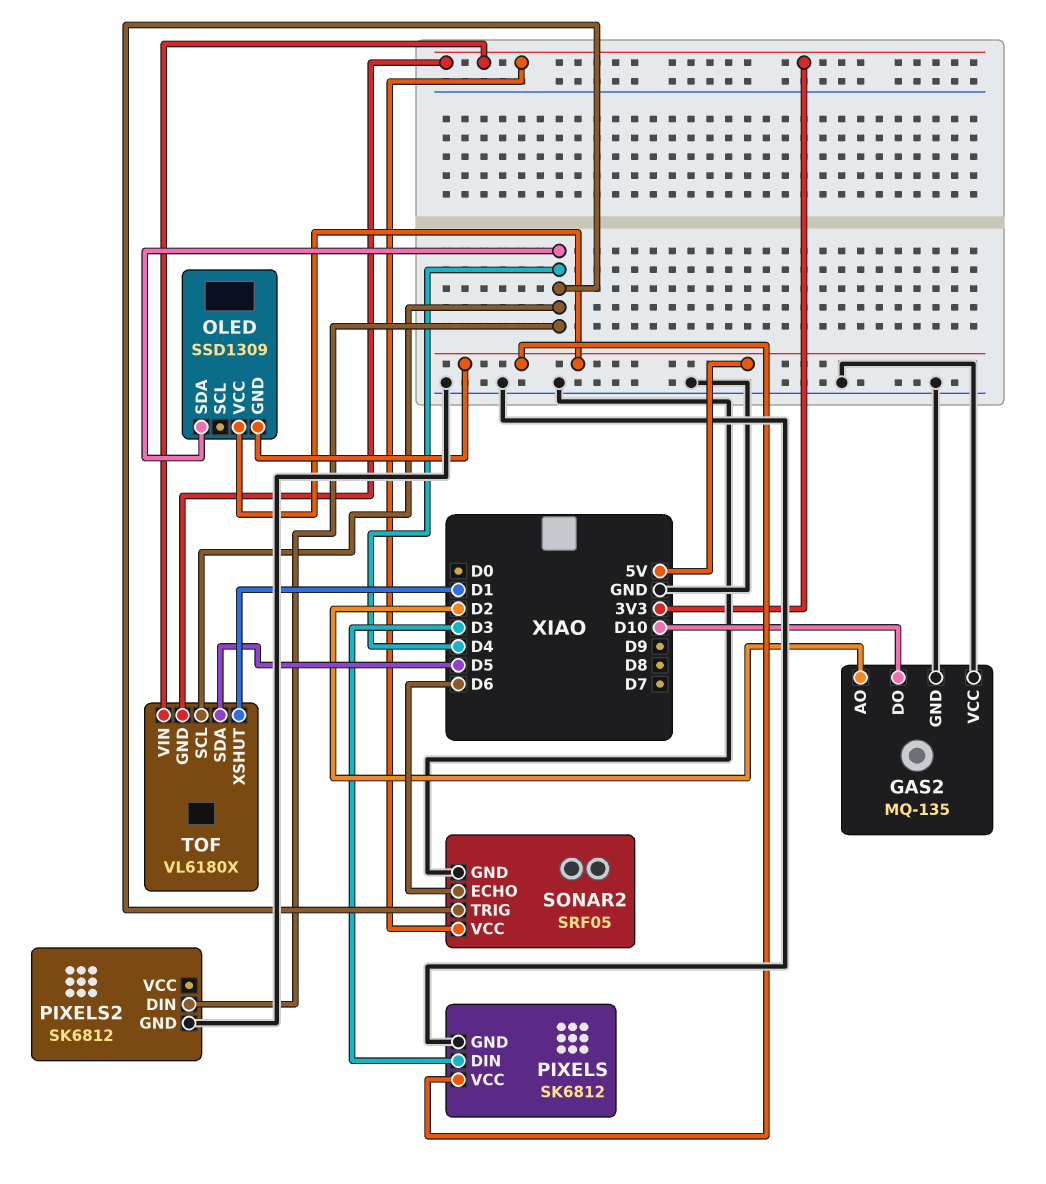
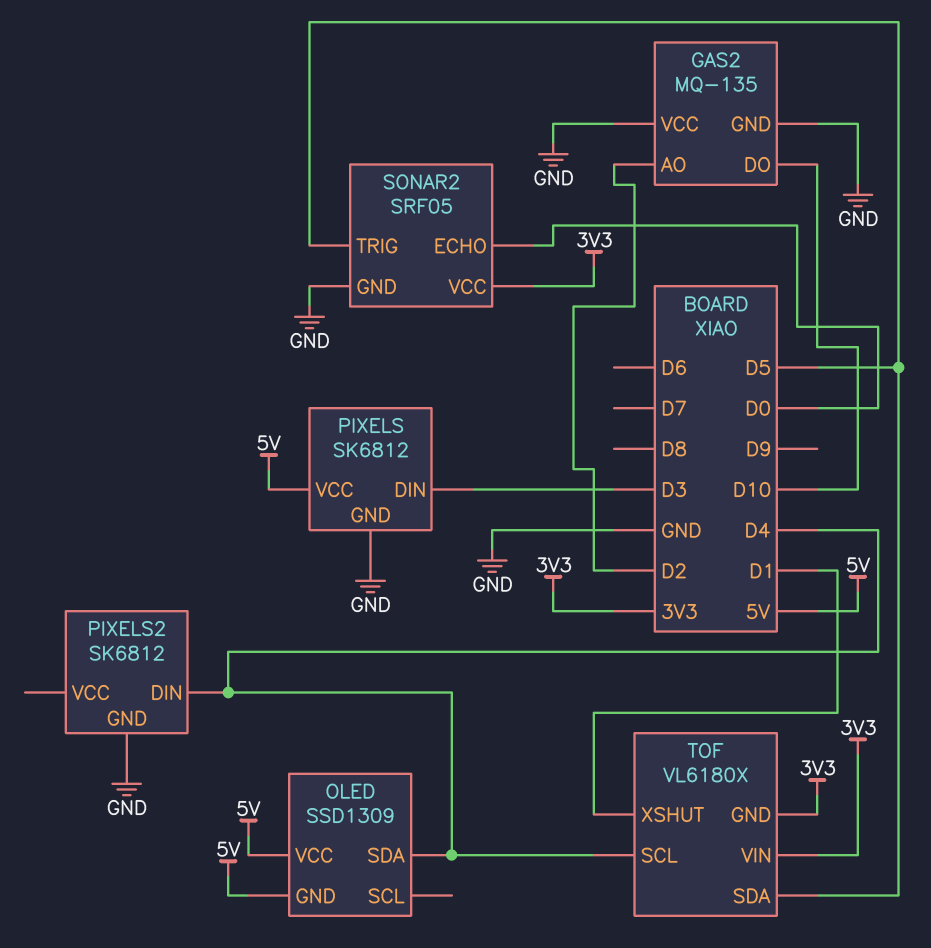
SONAR2 pin ECHO: D6 -> D0
SONAR2 pin TRIG: D4 -> D5

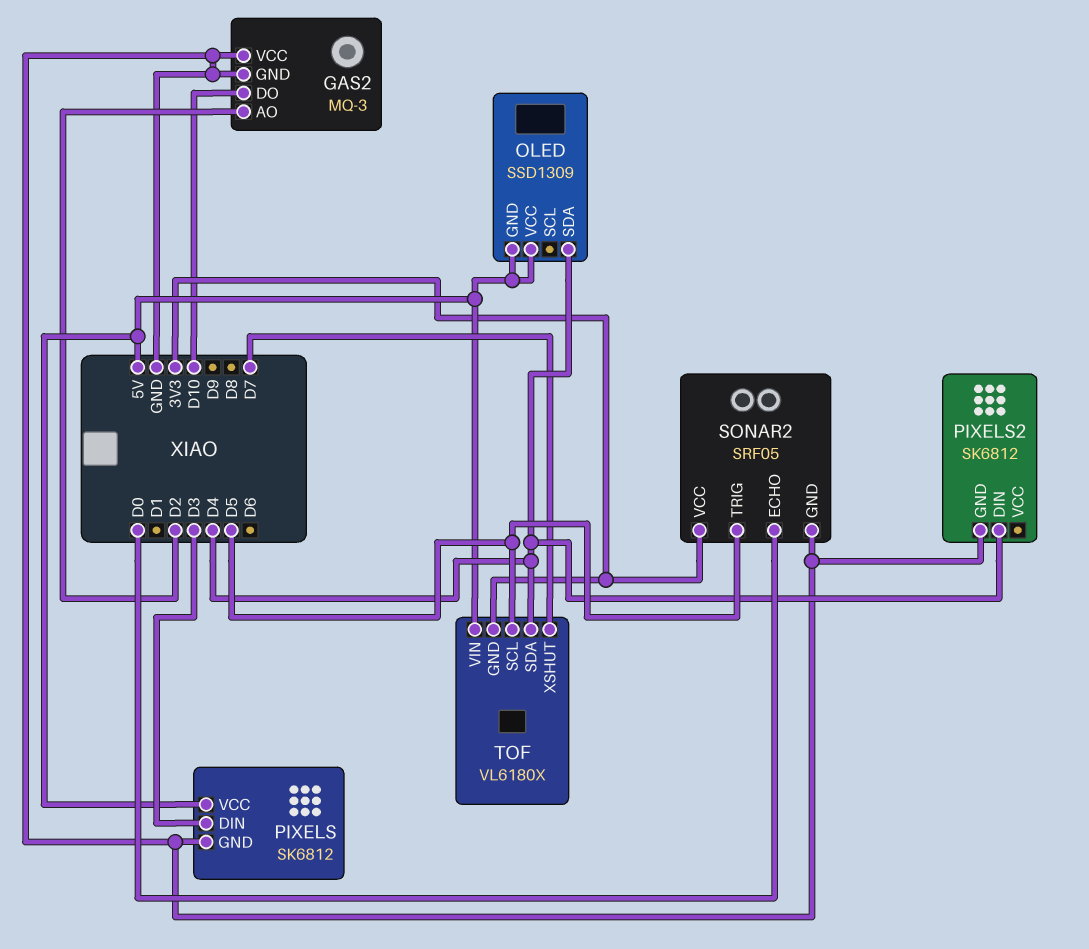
GAS2: MQ-135 -> MQ-3
TOF pin SCL: D4 -> D5
TOF pin SDA: D5 -> D4
TOF pin VIN: 3V3 -> 5V
TOF pin XSHUT: D1 -> D7

